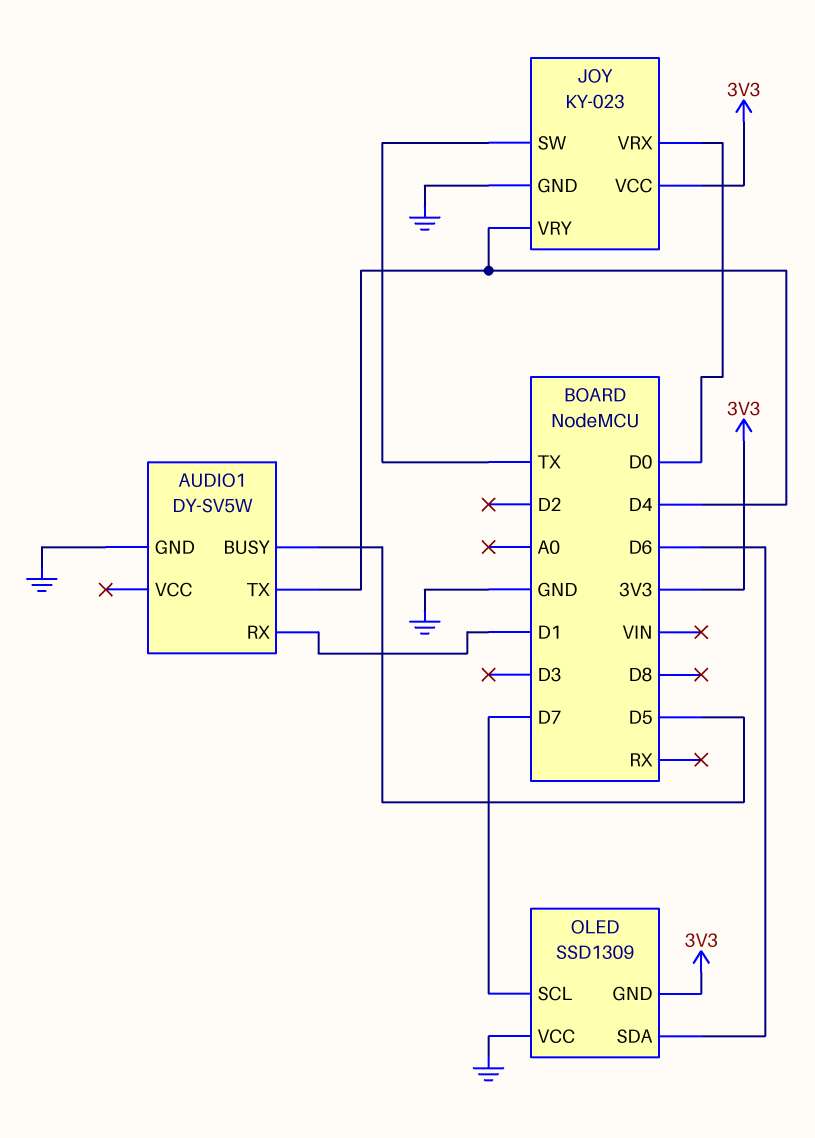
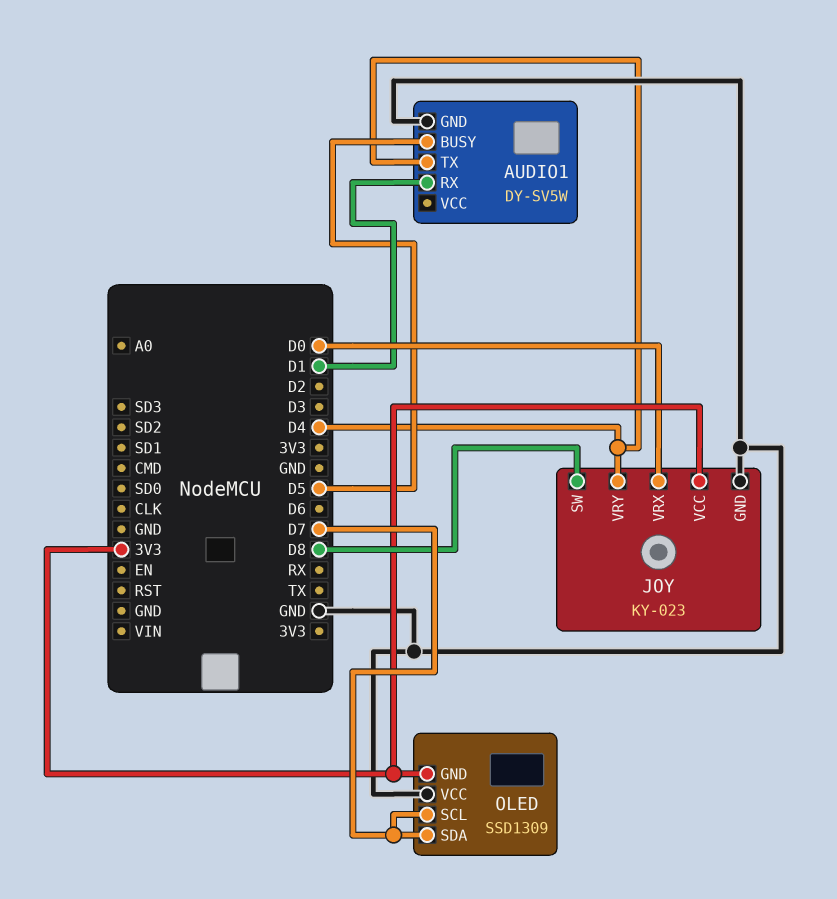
JOY pin SW: TX -> D8
OLED pin SDA: D6 -> D7

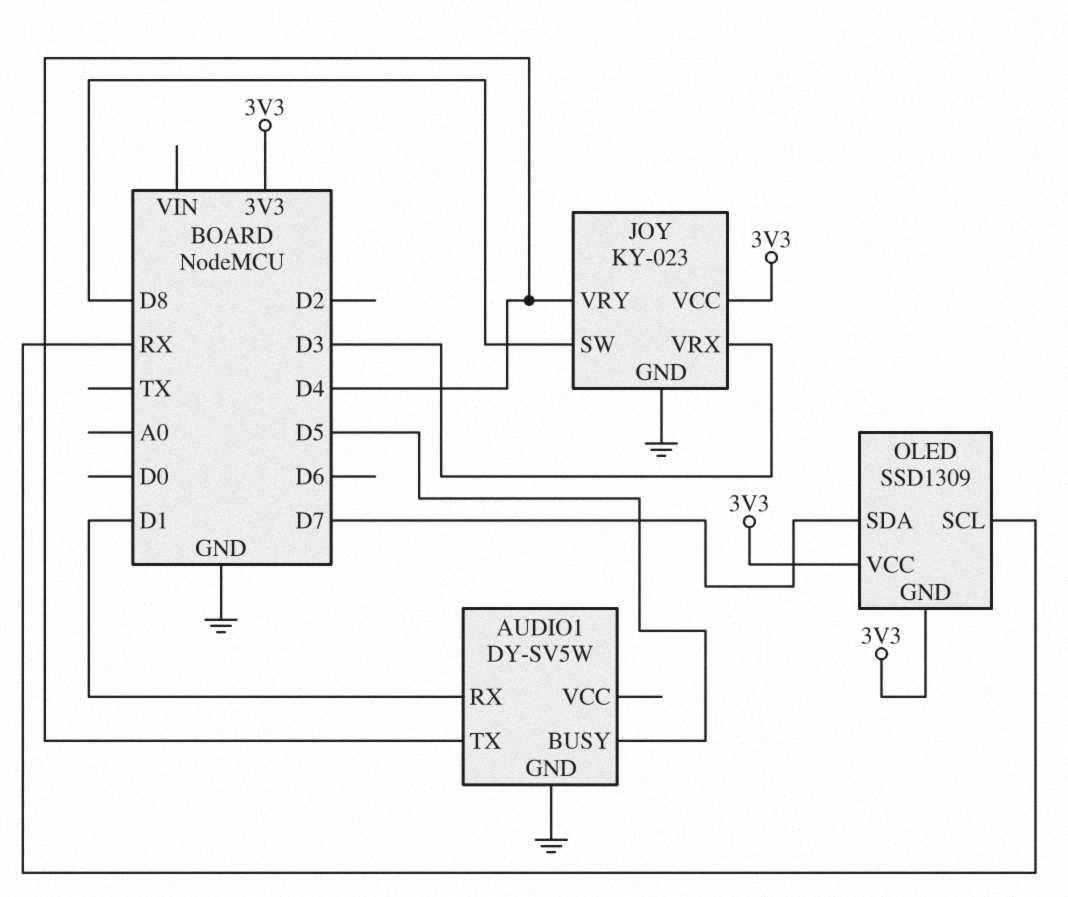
JOY pin VRX: D0 -> D3
OLED pin SCL: D7 -> RX
OLED pin VCC: GND -> 3V3

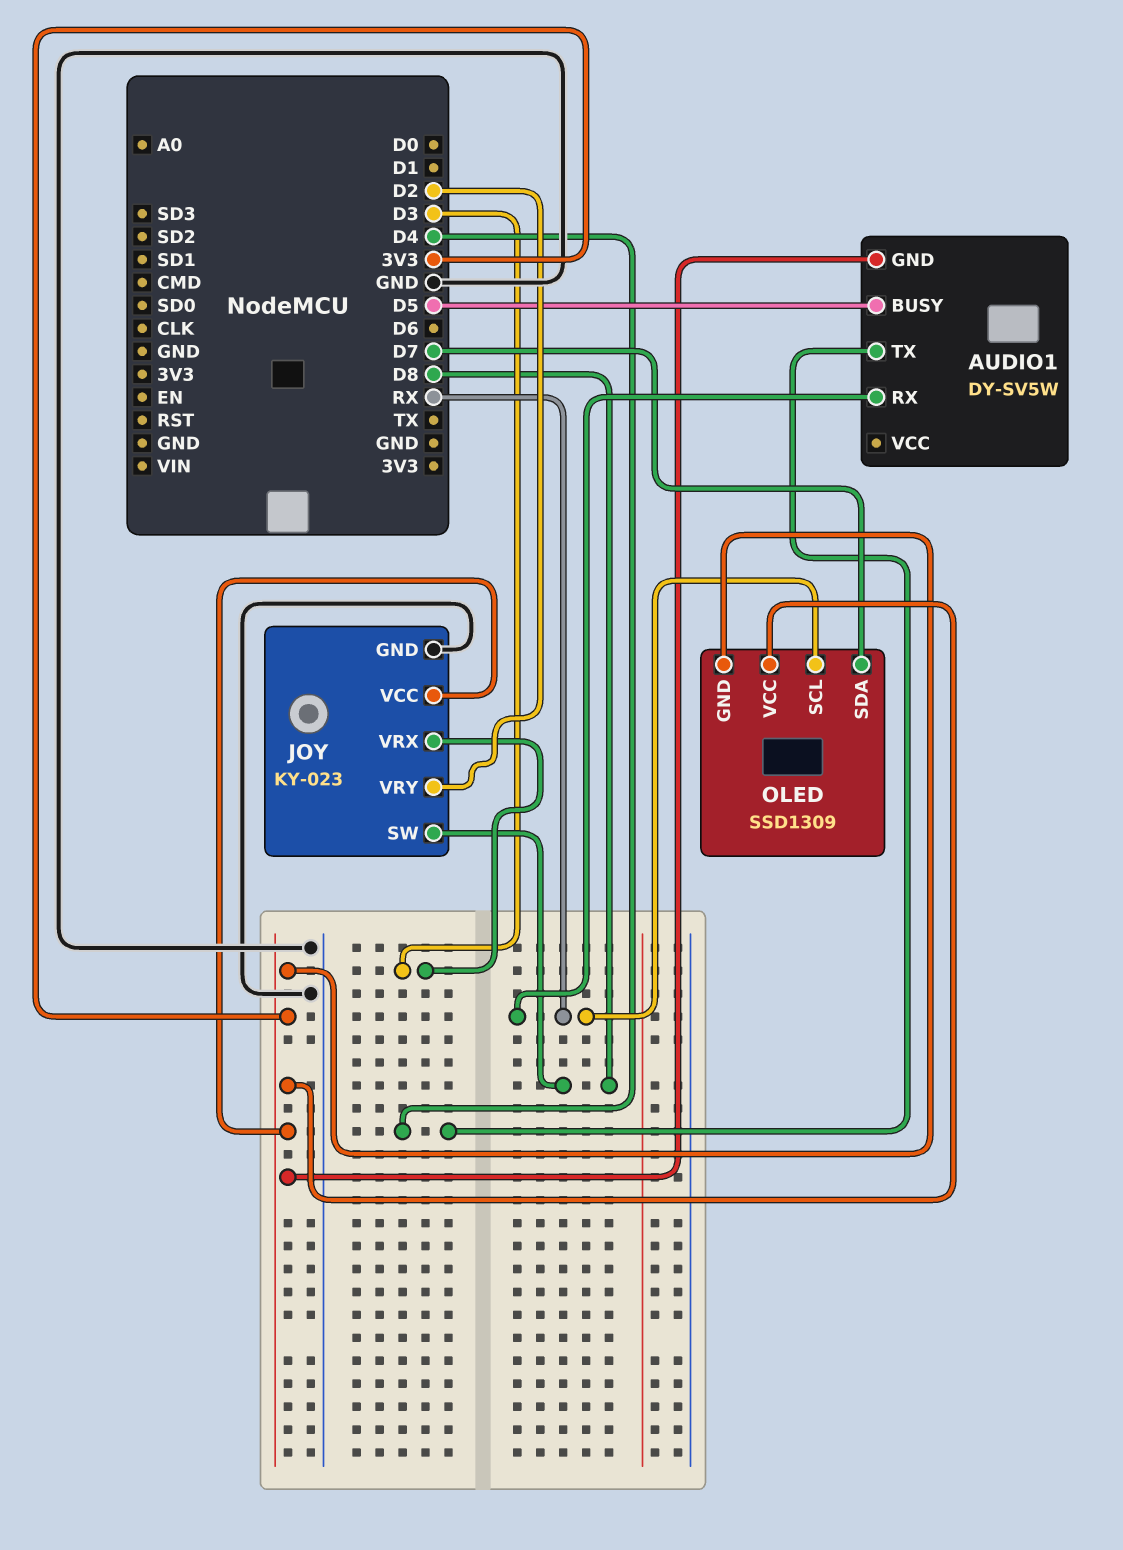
AUDIO1 pin GND: GND -> 3V3
AUDIO1 pin RX: D1 -> RX
JOY pin VRY: D4 -> D2

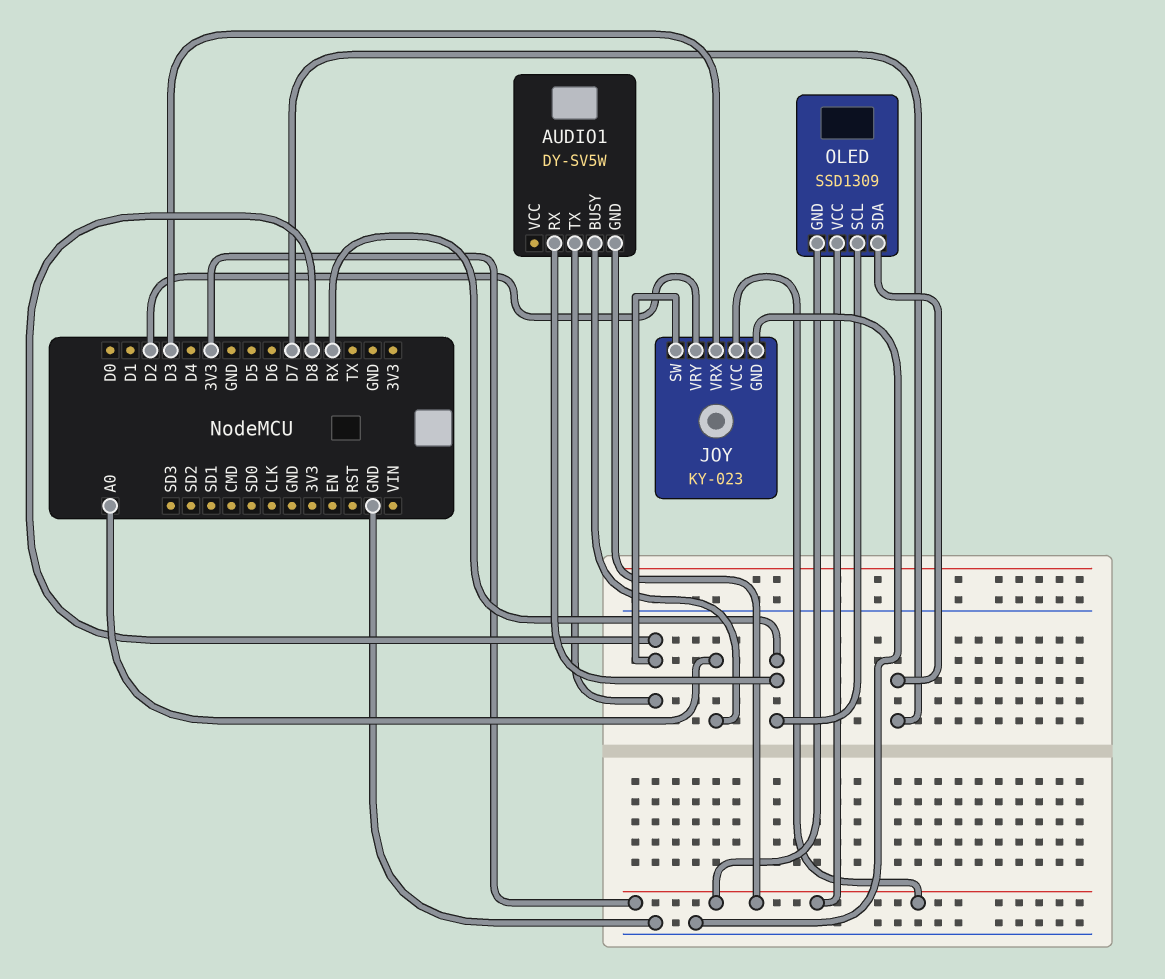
AUDIO1 pin BUSY: D5 -> A0
AUDIO1 pin TX: D4 -> D8

